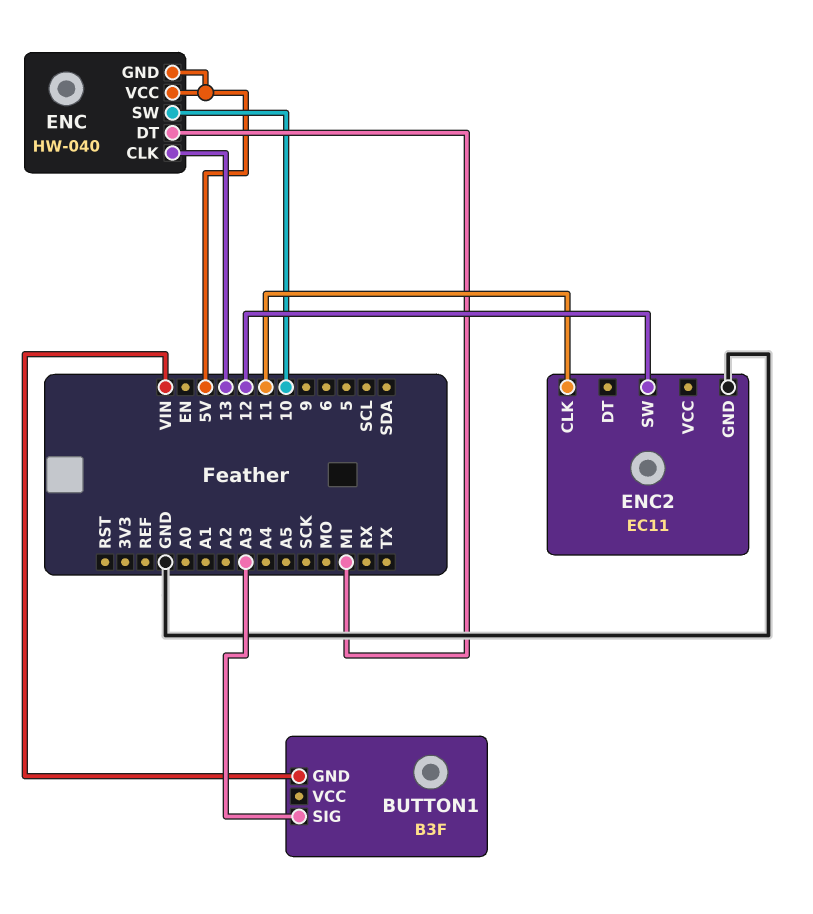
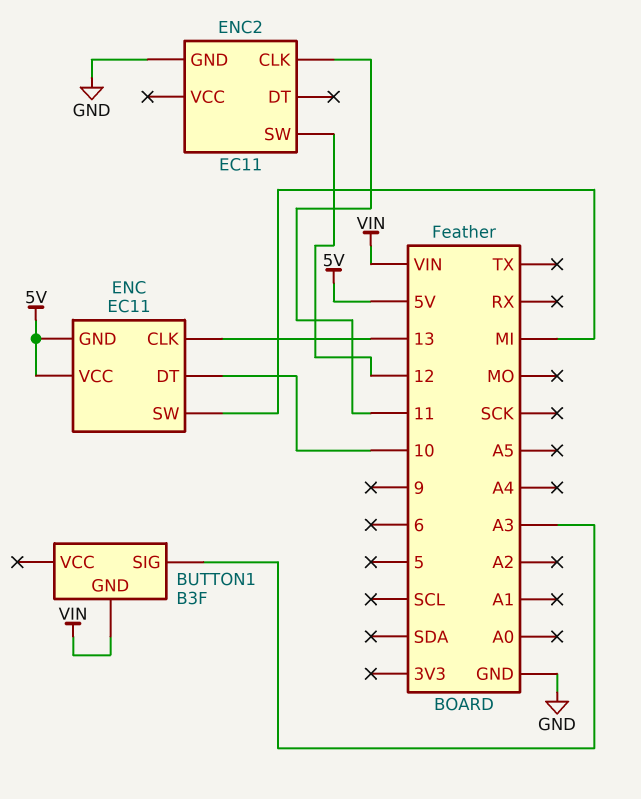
ENC: HW-040 -> EC11
ENC pin DT: MI -> 10
ENC pin SW: 10 -> MI

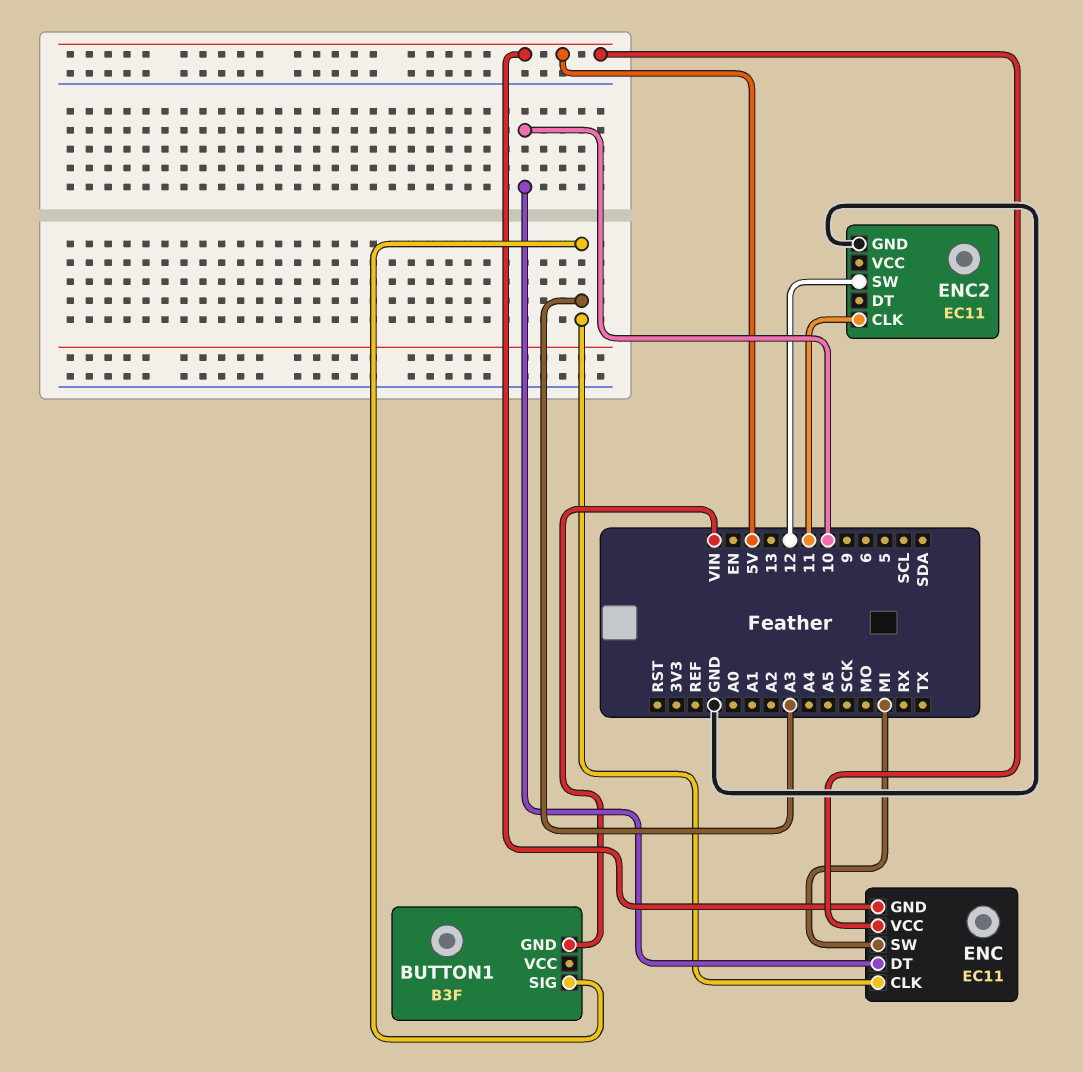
ENC pin CLK: 13 -> A3

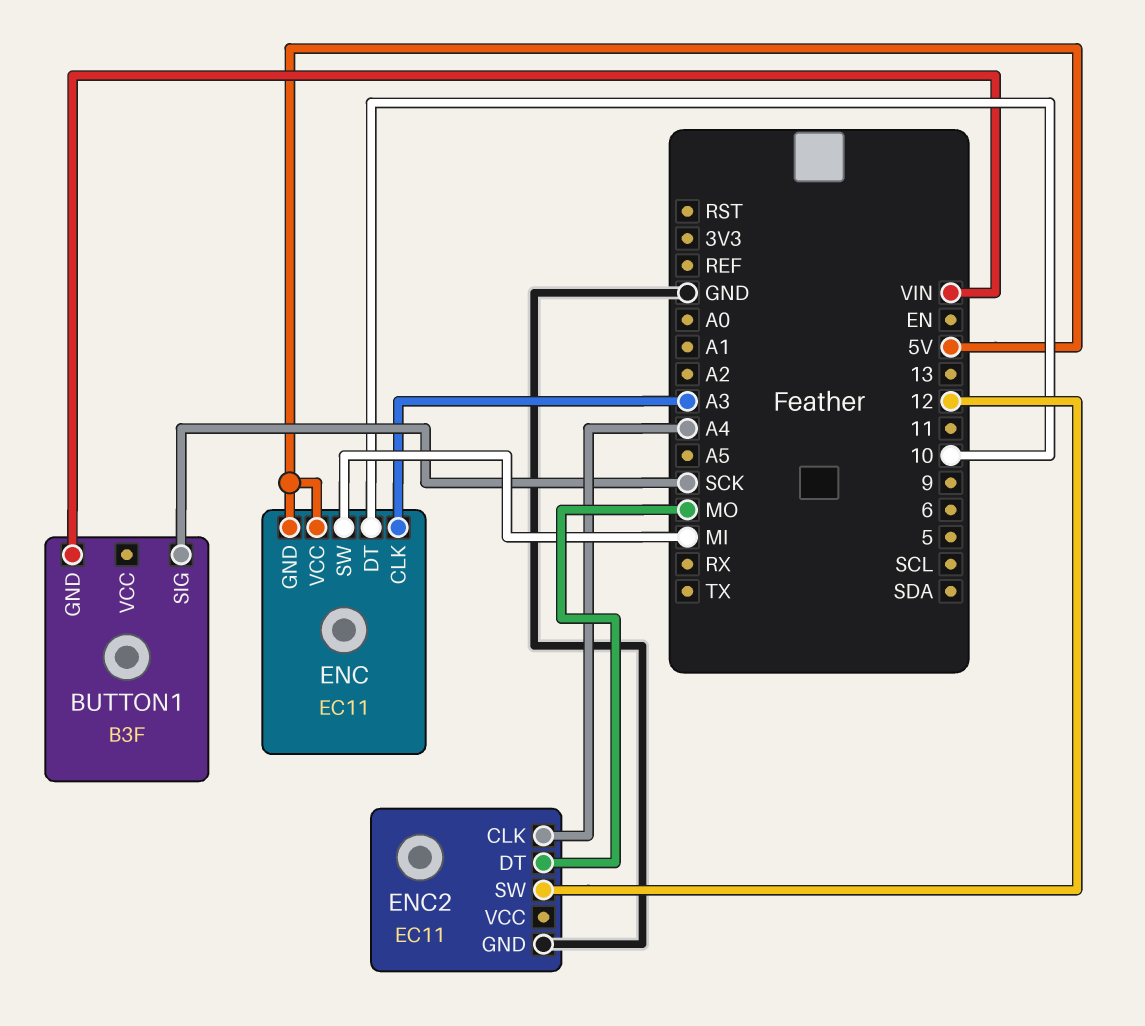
BUTTON1 pin SIG: A3 -> SCK
ENC2 pin CLK: 11 -> A4
ENC2 pin DT: none -> MO

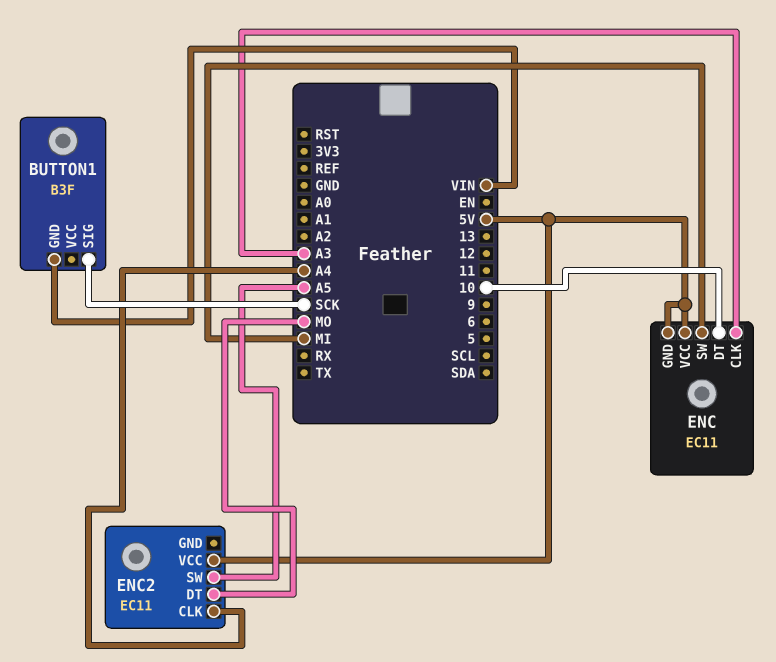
ENC2 pin GND: GND -> none
ENC2 pin SW: 12 -> A5
ENC2 pin VCC: none -> 5V

